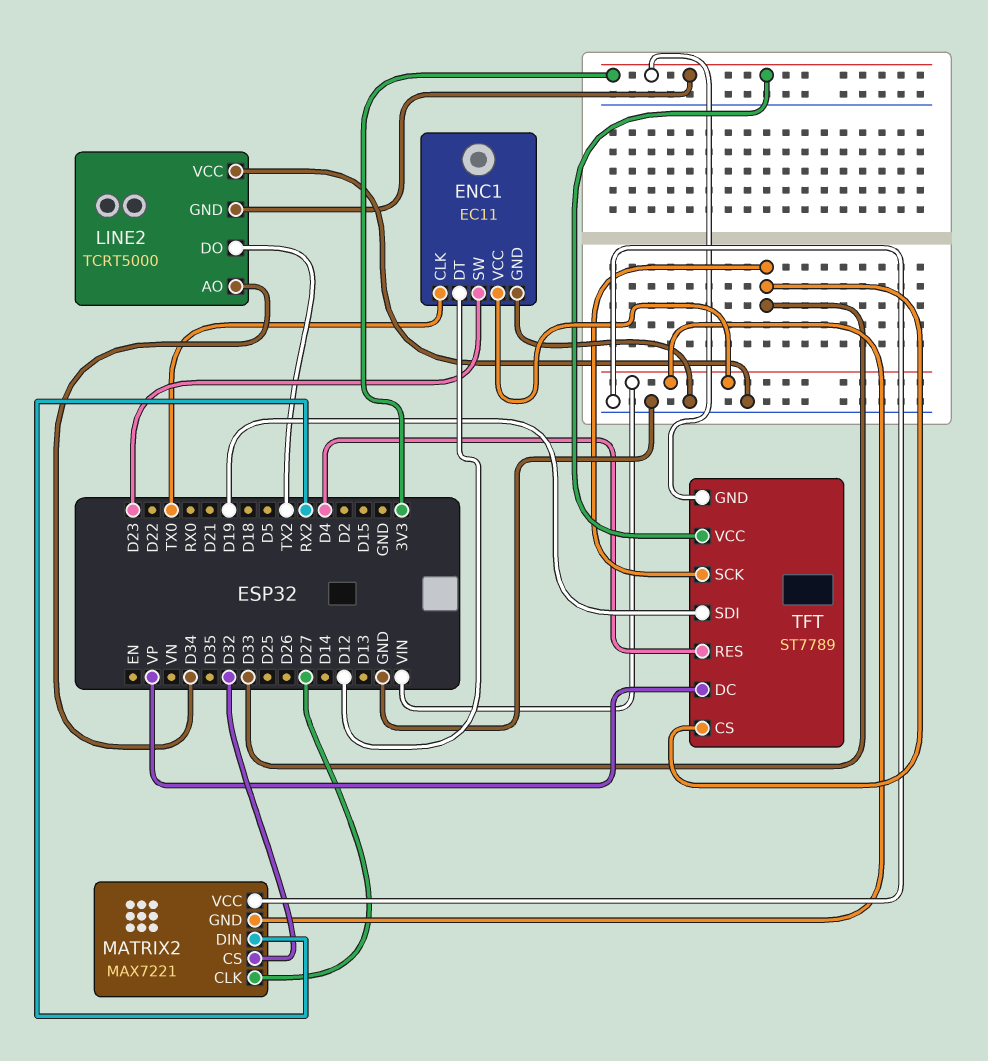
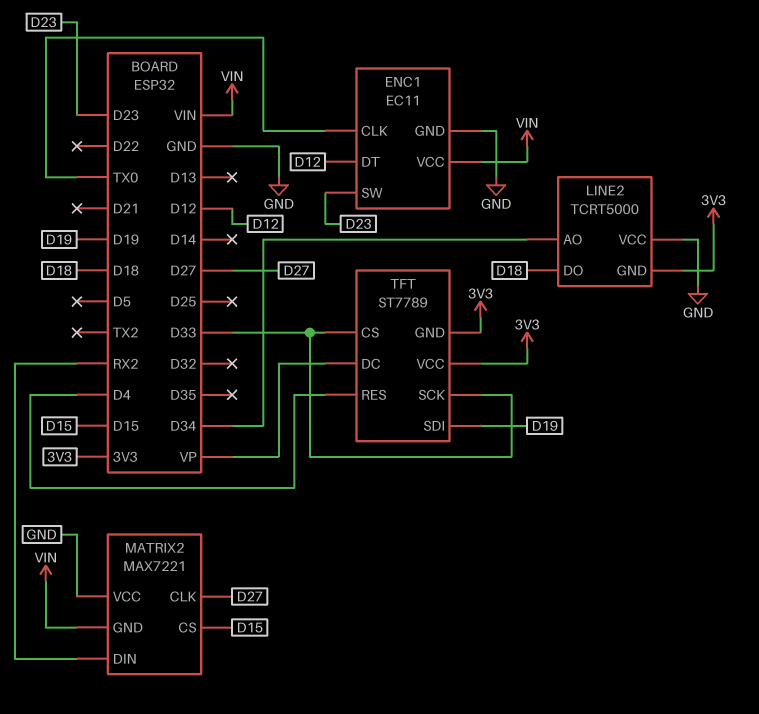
LINE2 pin DO: TX2 -> D18
MATRIX2 pin CS: D32 -> D15

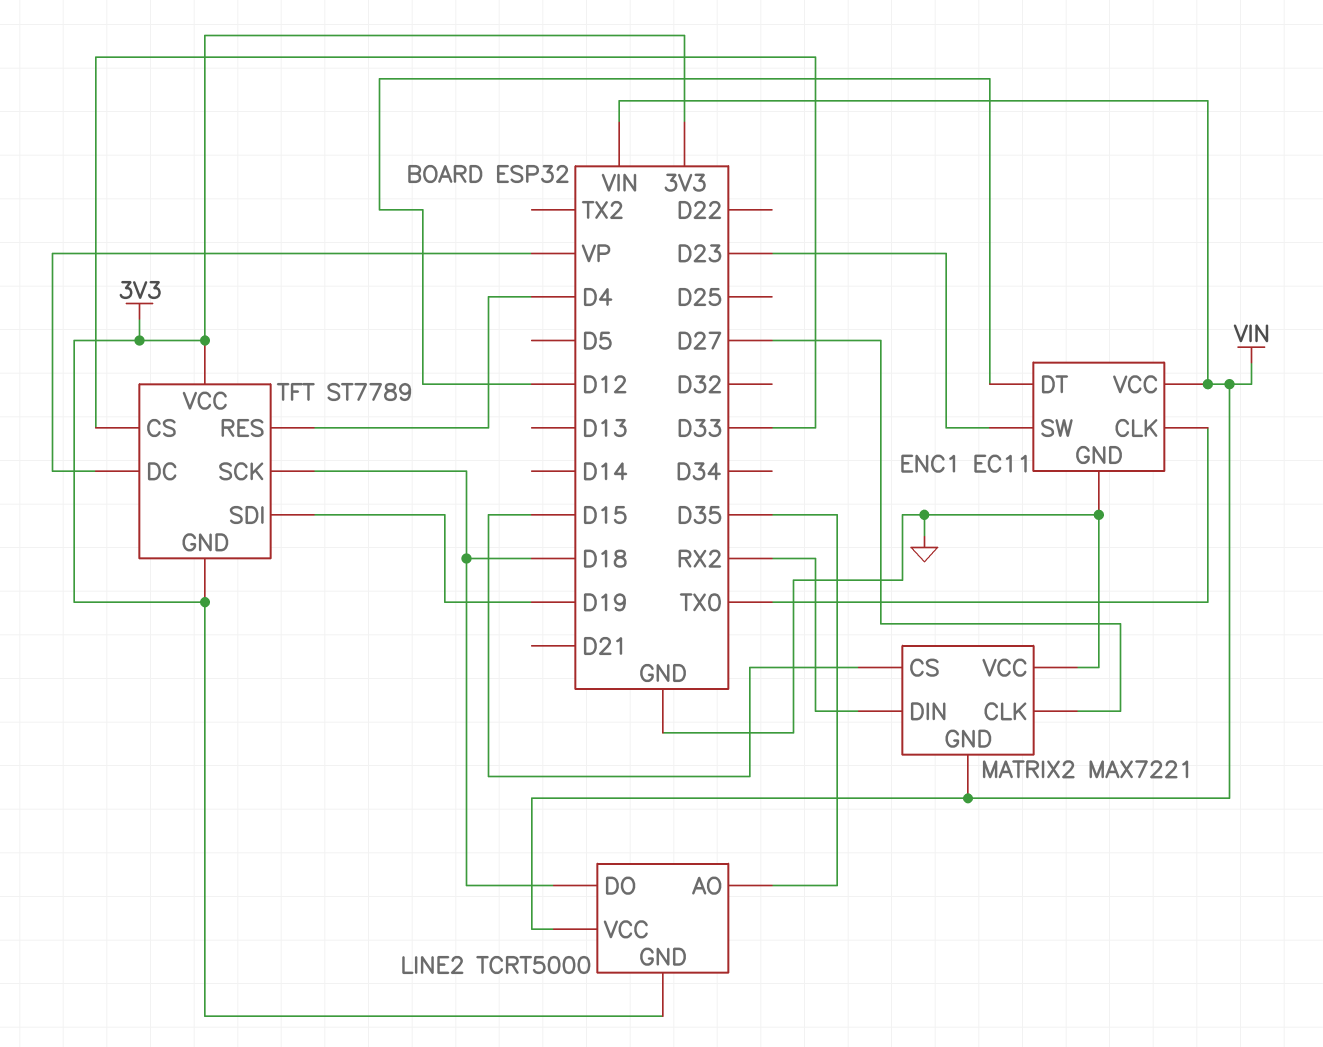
LINE2 pin AO: D34 -> D35
LINE2 pin VCC: GND -> VIN
TFT pin SCK: D33 -> D18

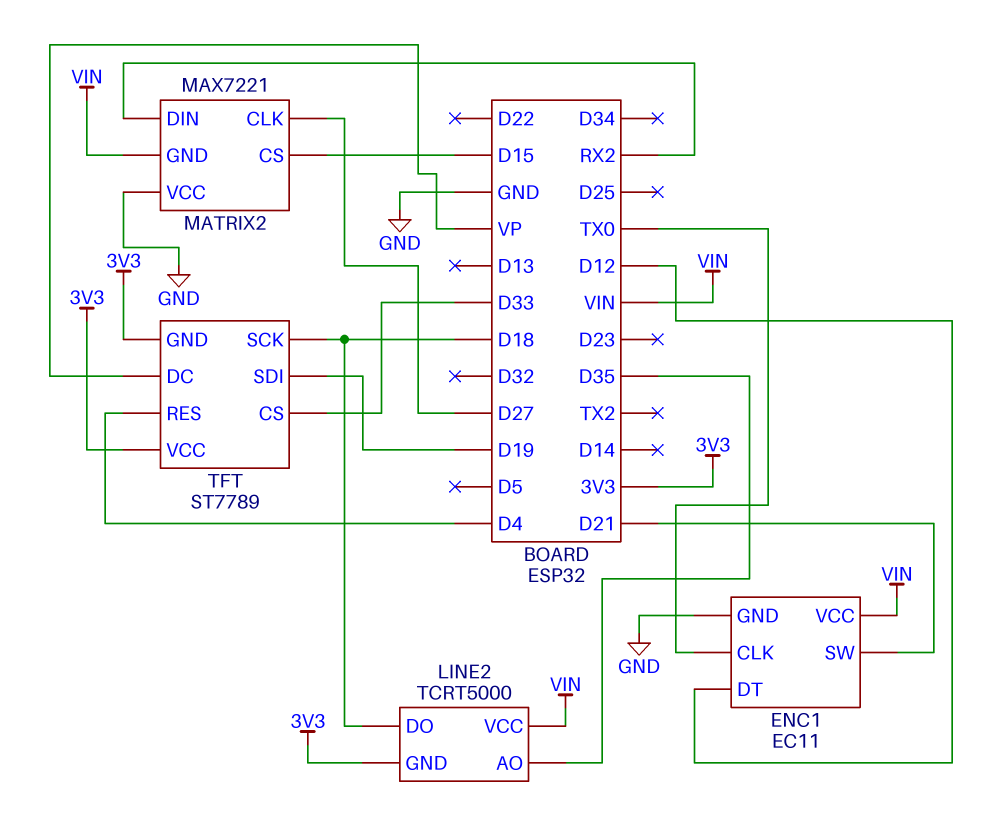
ENC1 pin SW: D23 -> D21

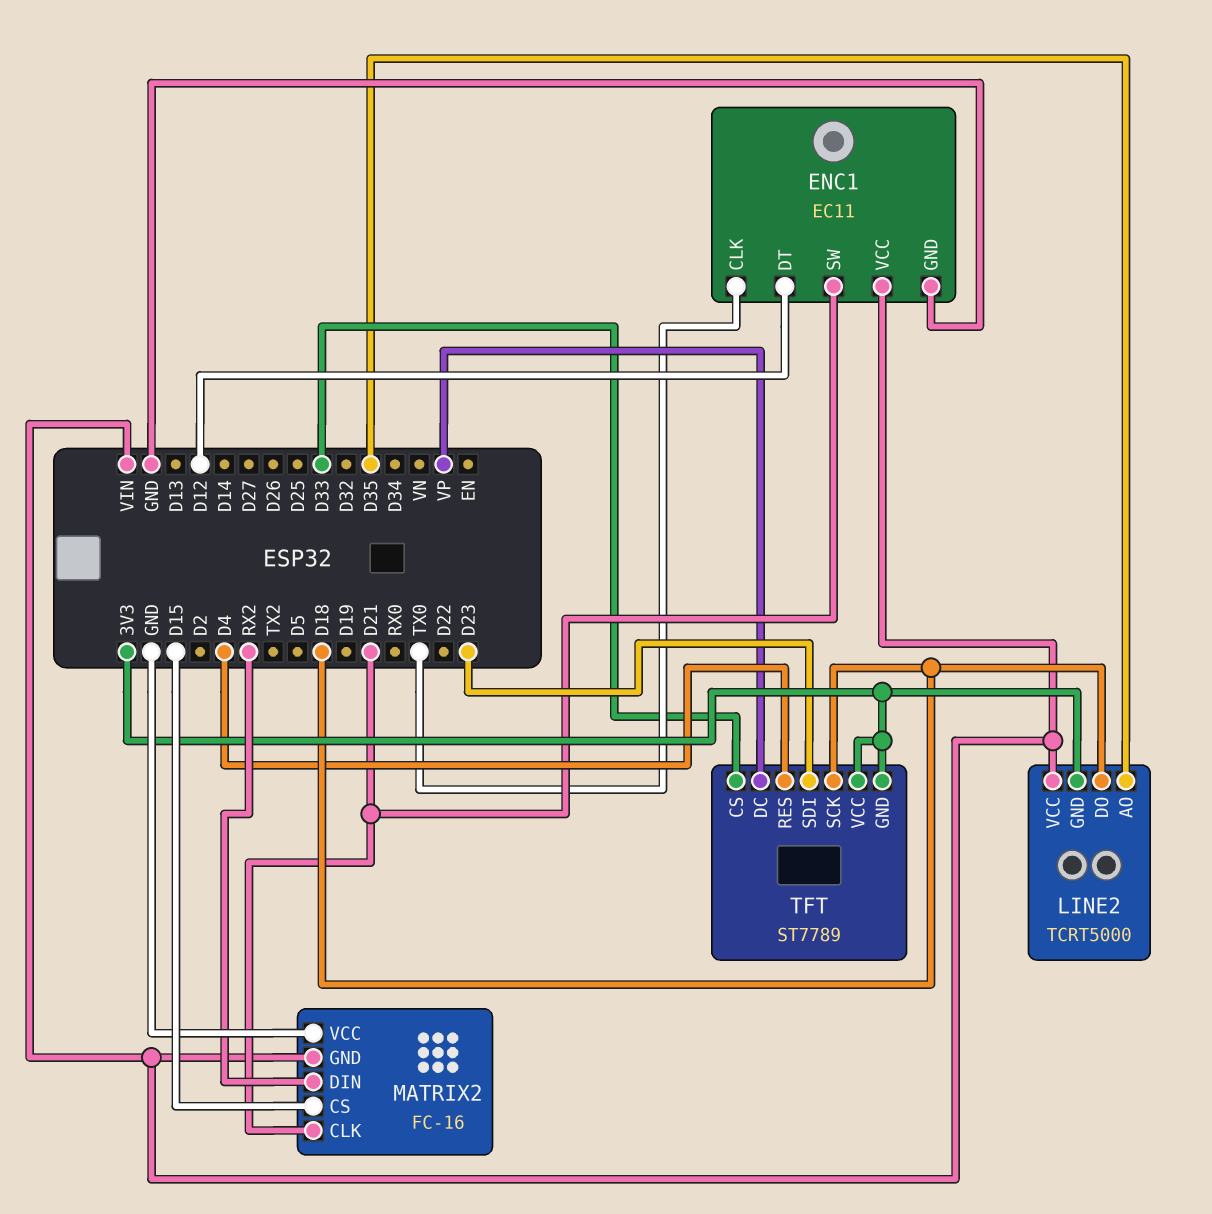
MATRIX2: MAX7221 -> FC-16
MATRIX2 pin CLK: D27 -> D21
TFT pin SDI: D19 -> D23

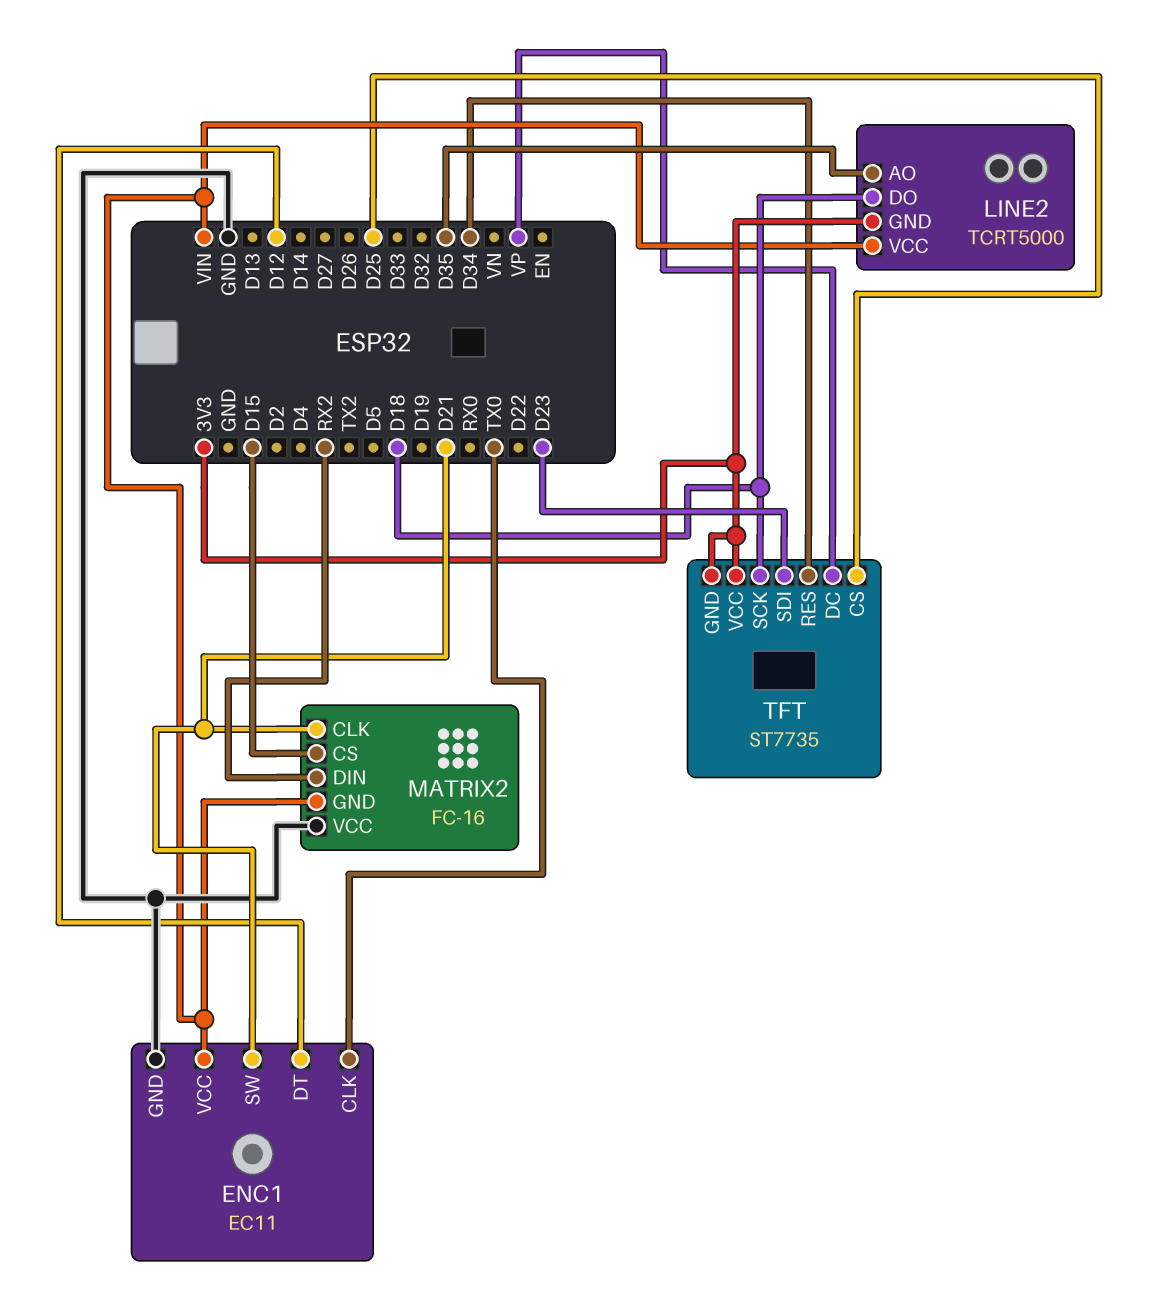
TFT: ST7789 -> ST7735
TFT pin CS: D33 -> D25
TFT pin RES: D4 -> D34

